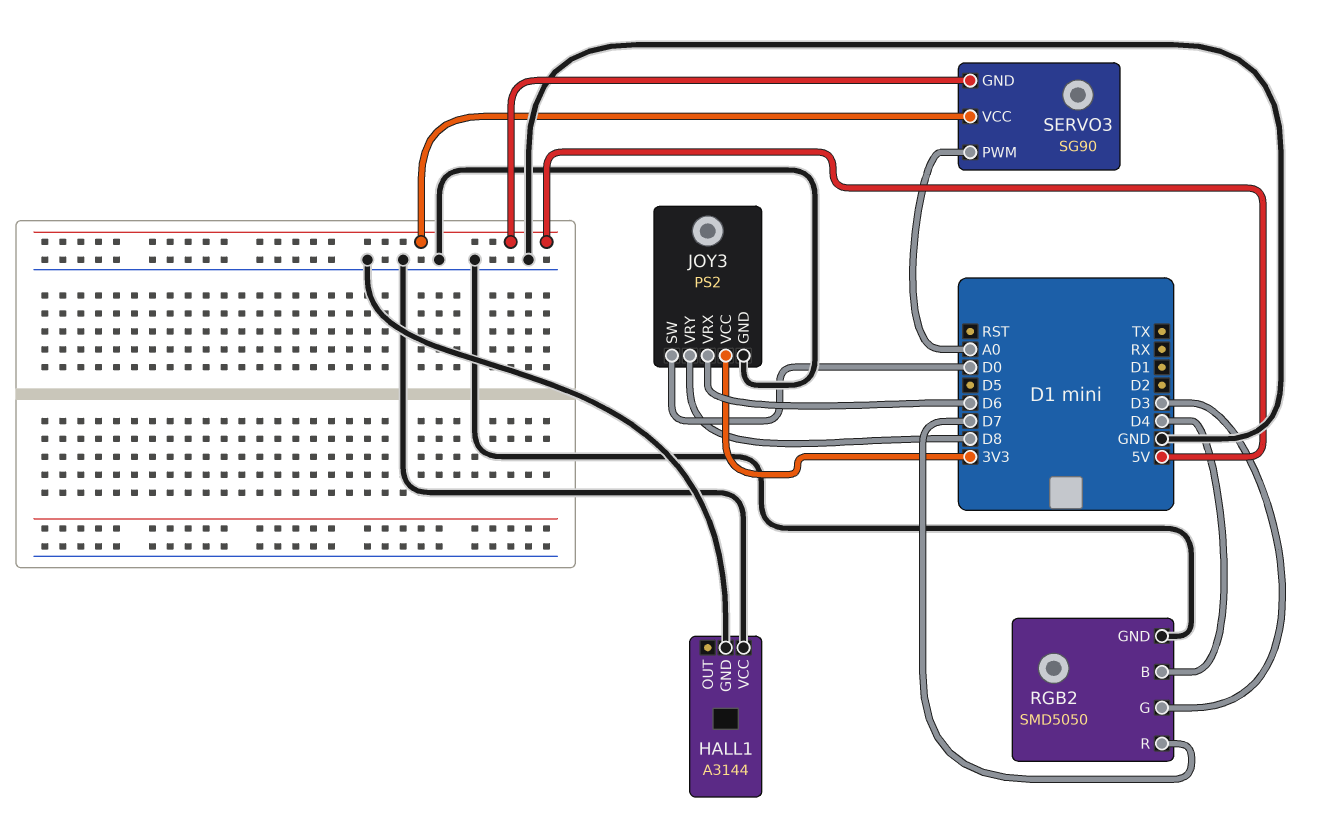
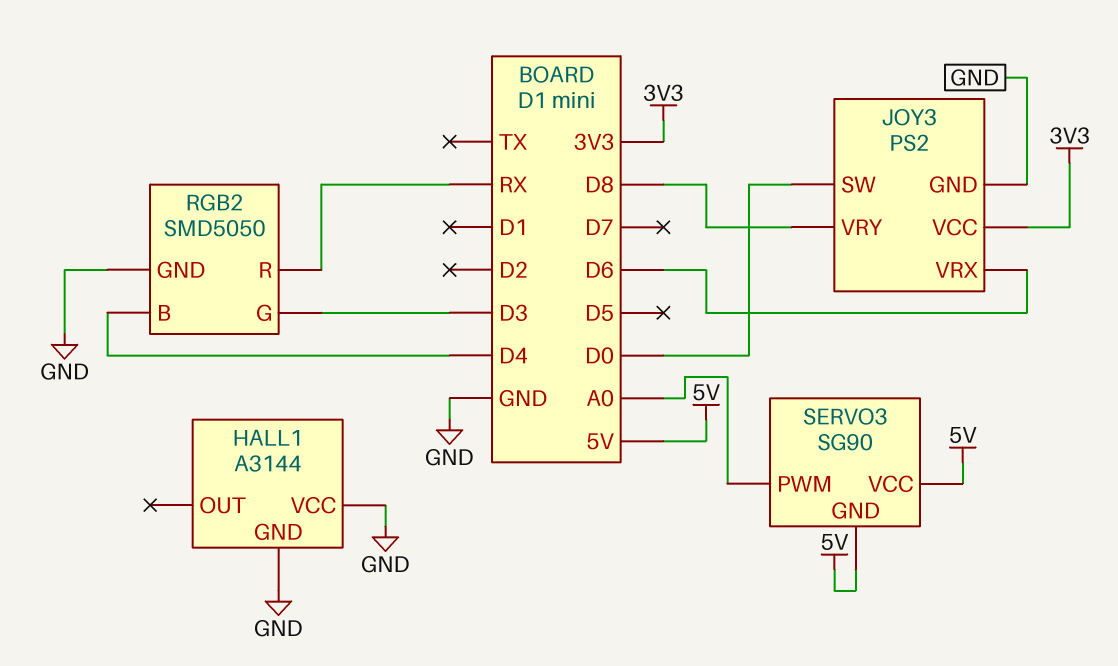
RGB2 pin R: D7 -> RX

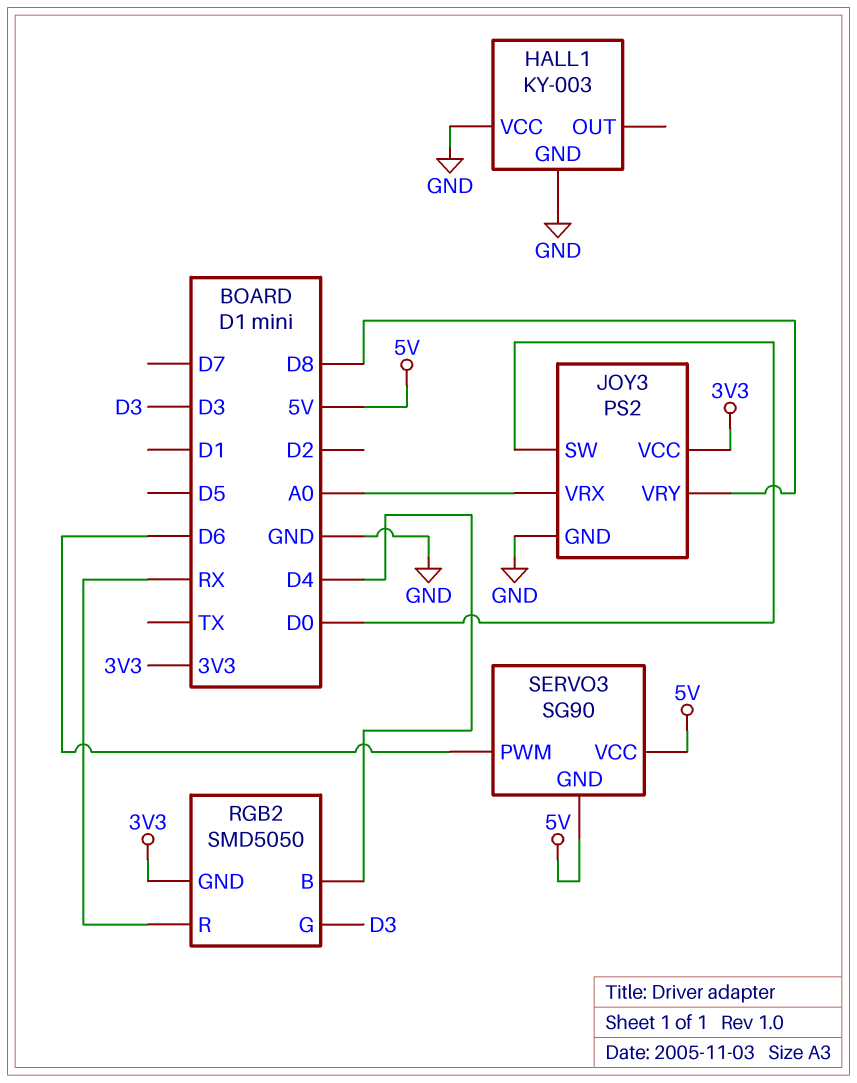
HALL1: A3144 -> KY-003
JOY3 pin VRX: D6 -> A0
RGB2 pin GND: GND -> 3V3
SERVO3 pin PWM: A0 -> D6

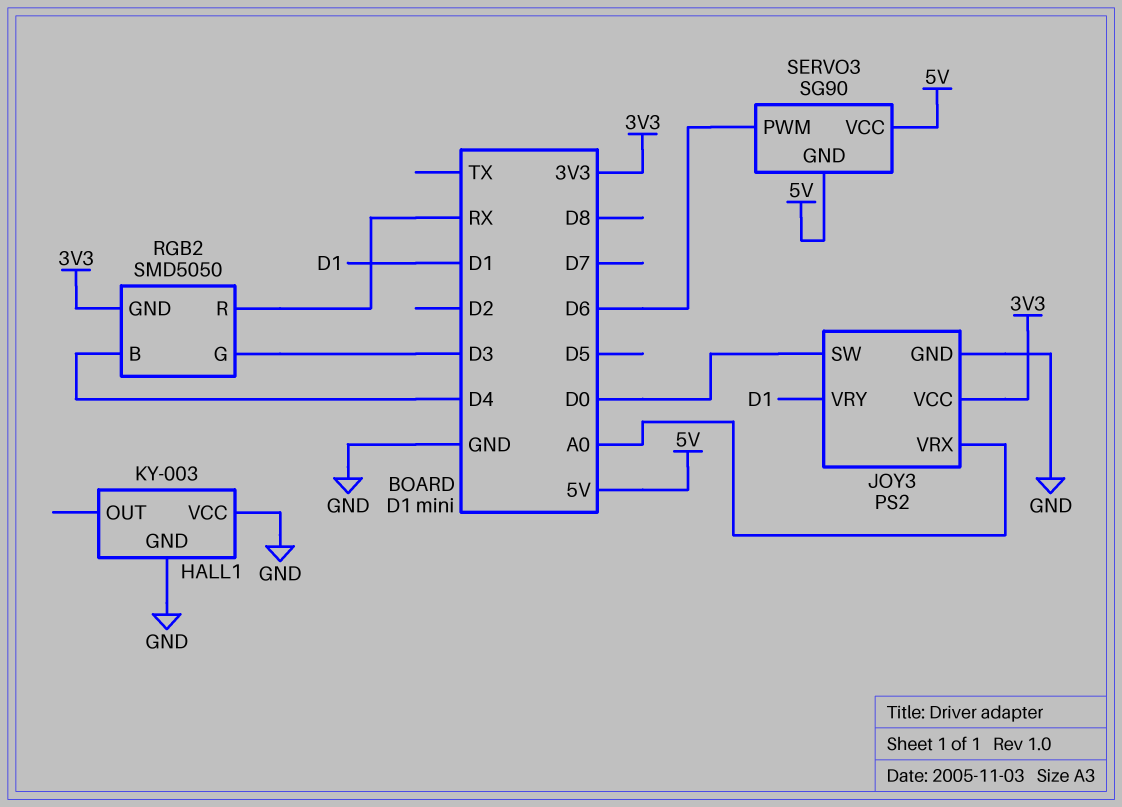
JOY3 pin VRY: D8 -> D1

